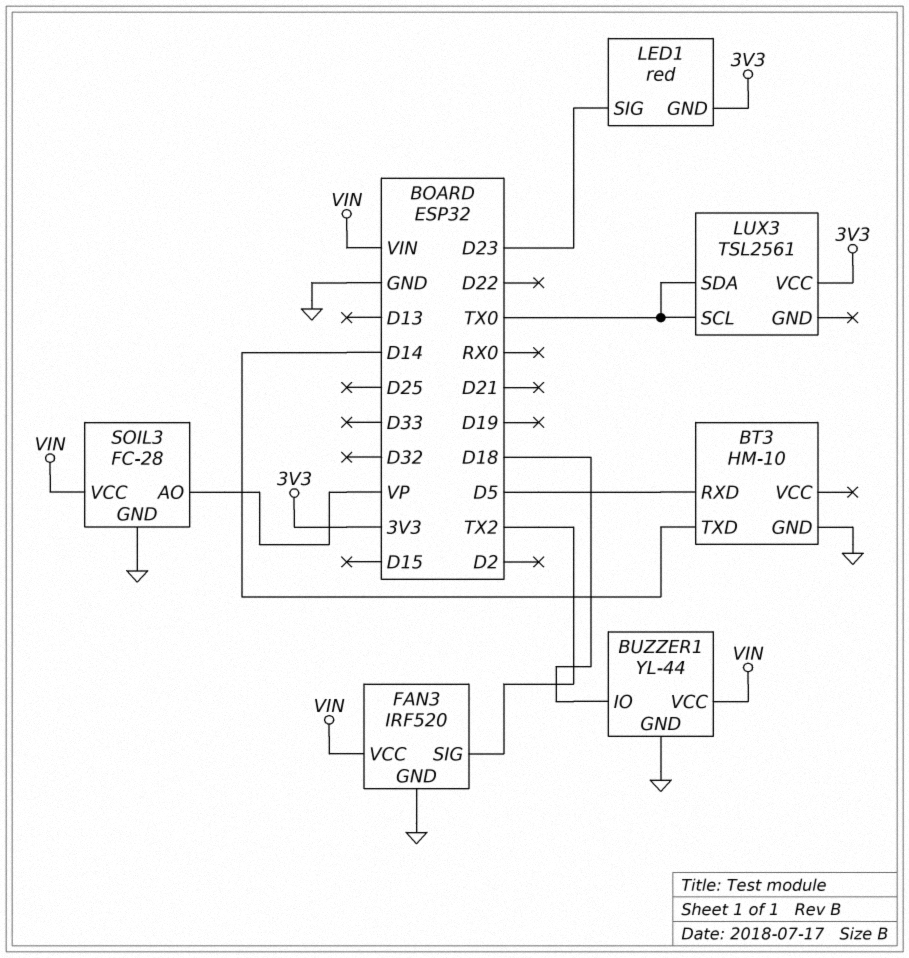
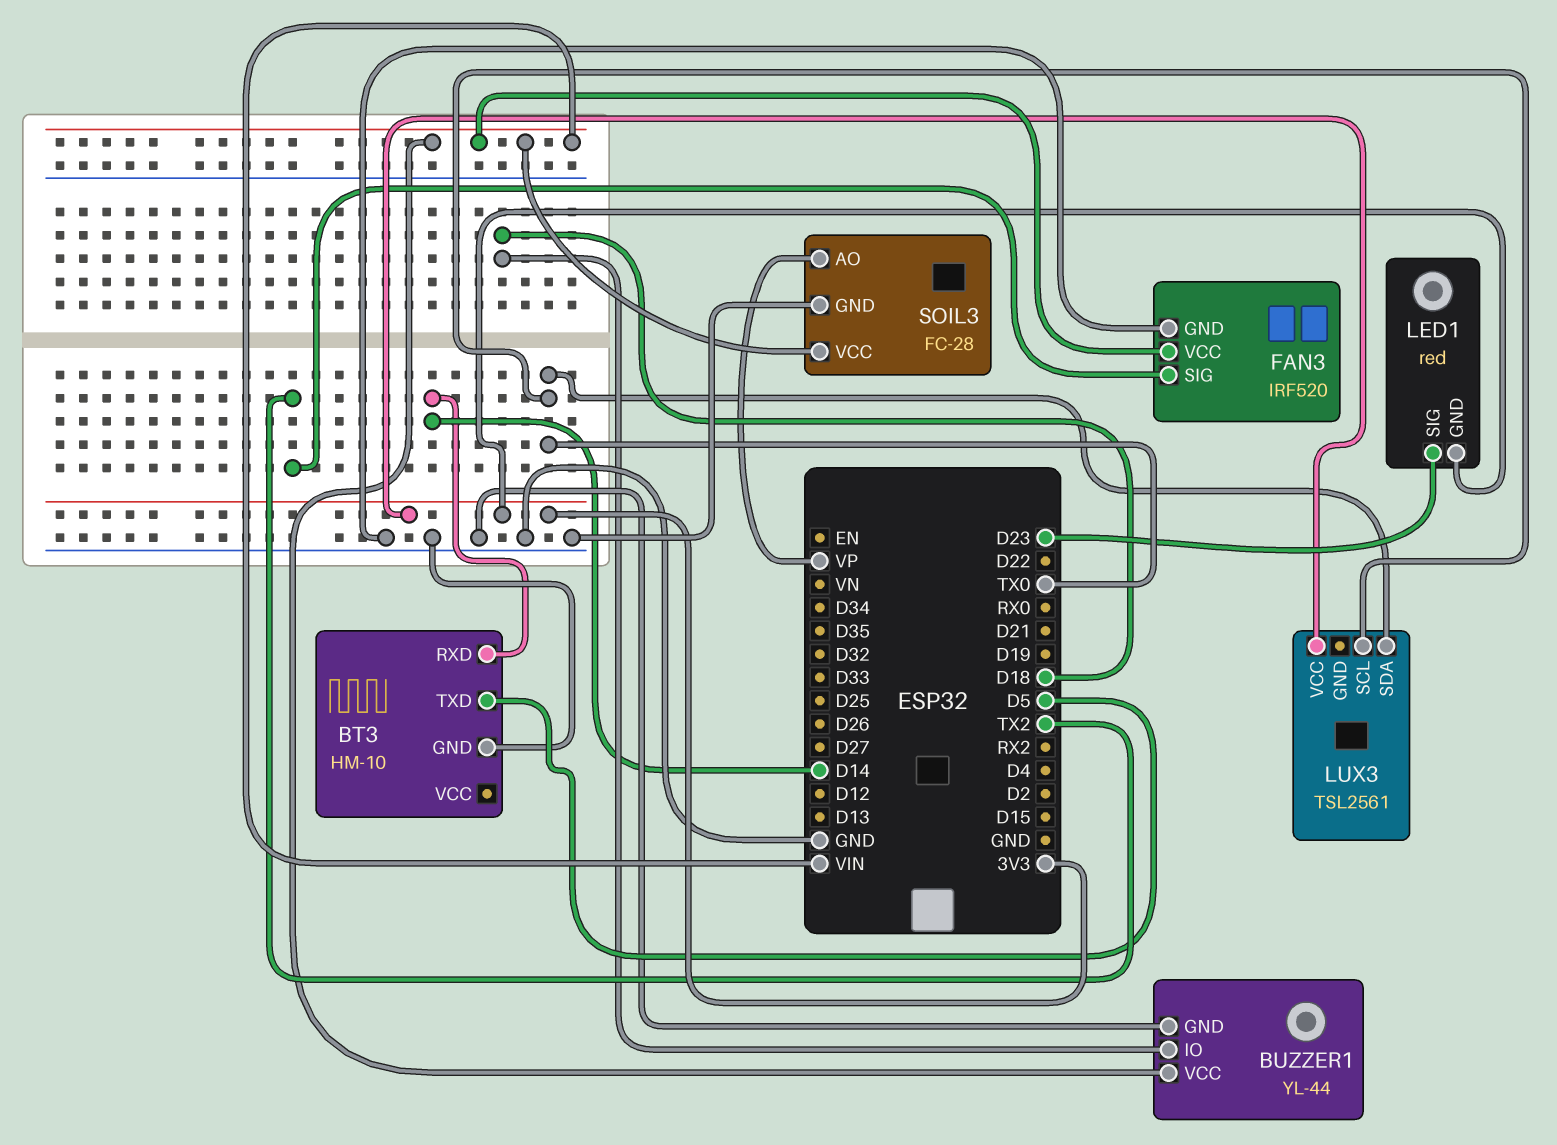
BT3 pin RXD: D5 -> D14
BT3 pin TXD: D14 -> D5

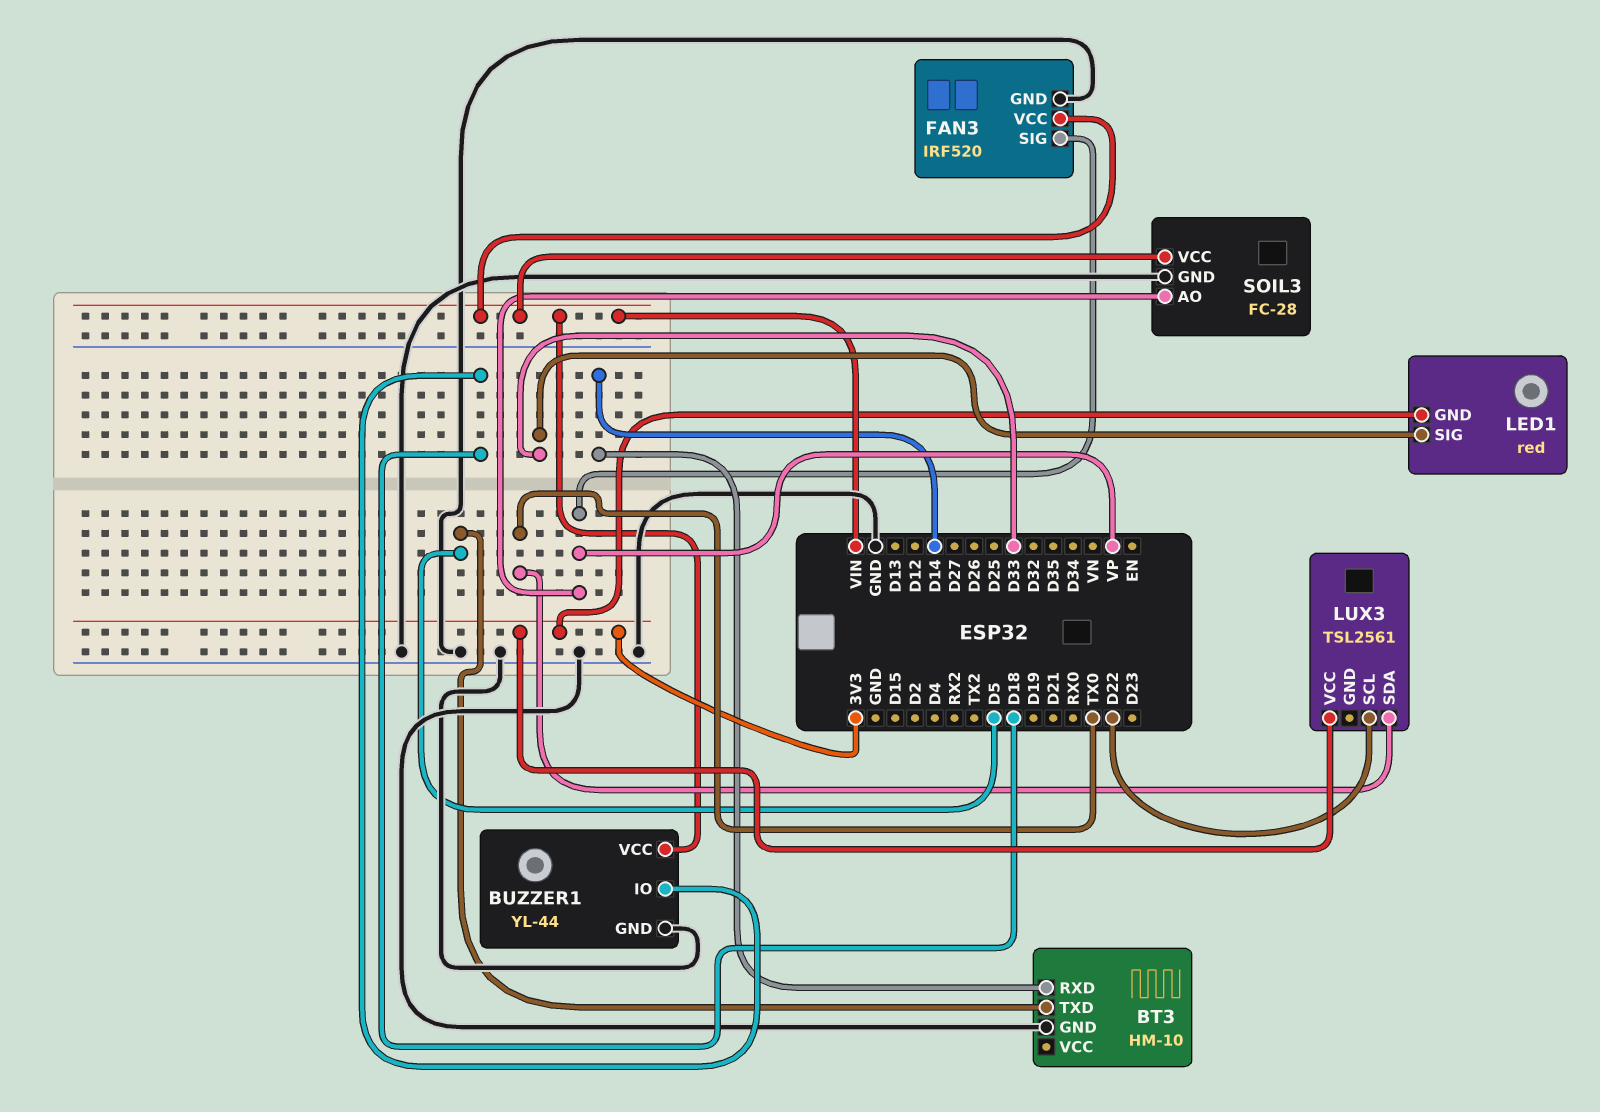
FAN3 pin SIG: TX2 -> VP
LED1 pin SIG: D23 -> D33
LUX3 pin SCL: TX0 -> D22

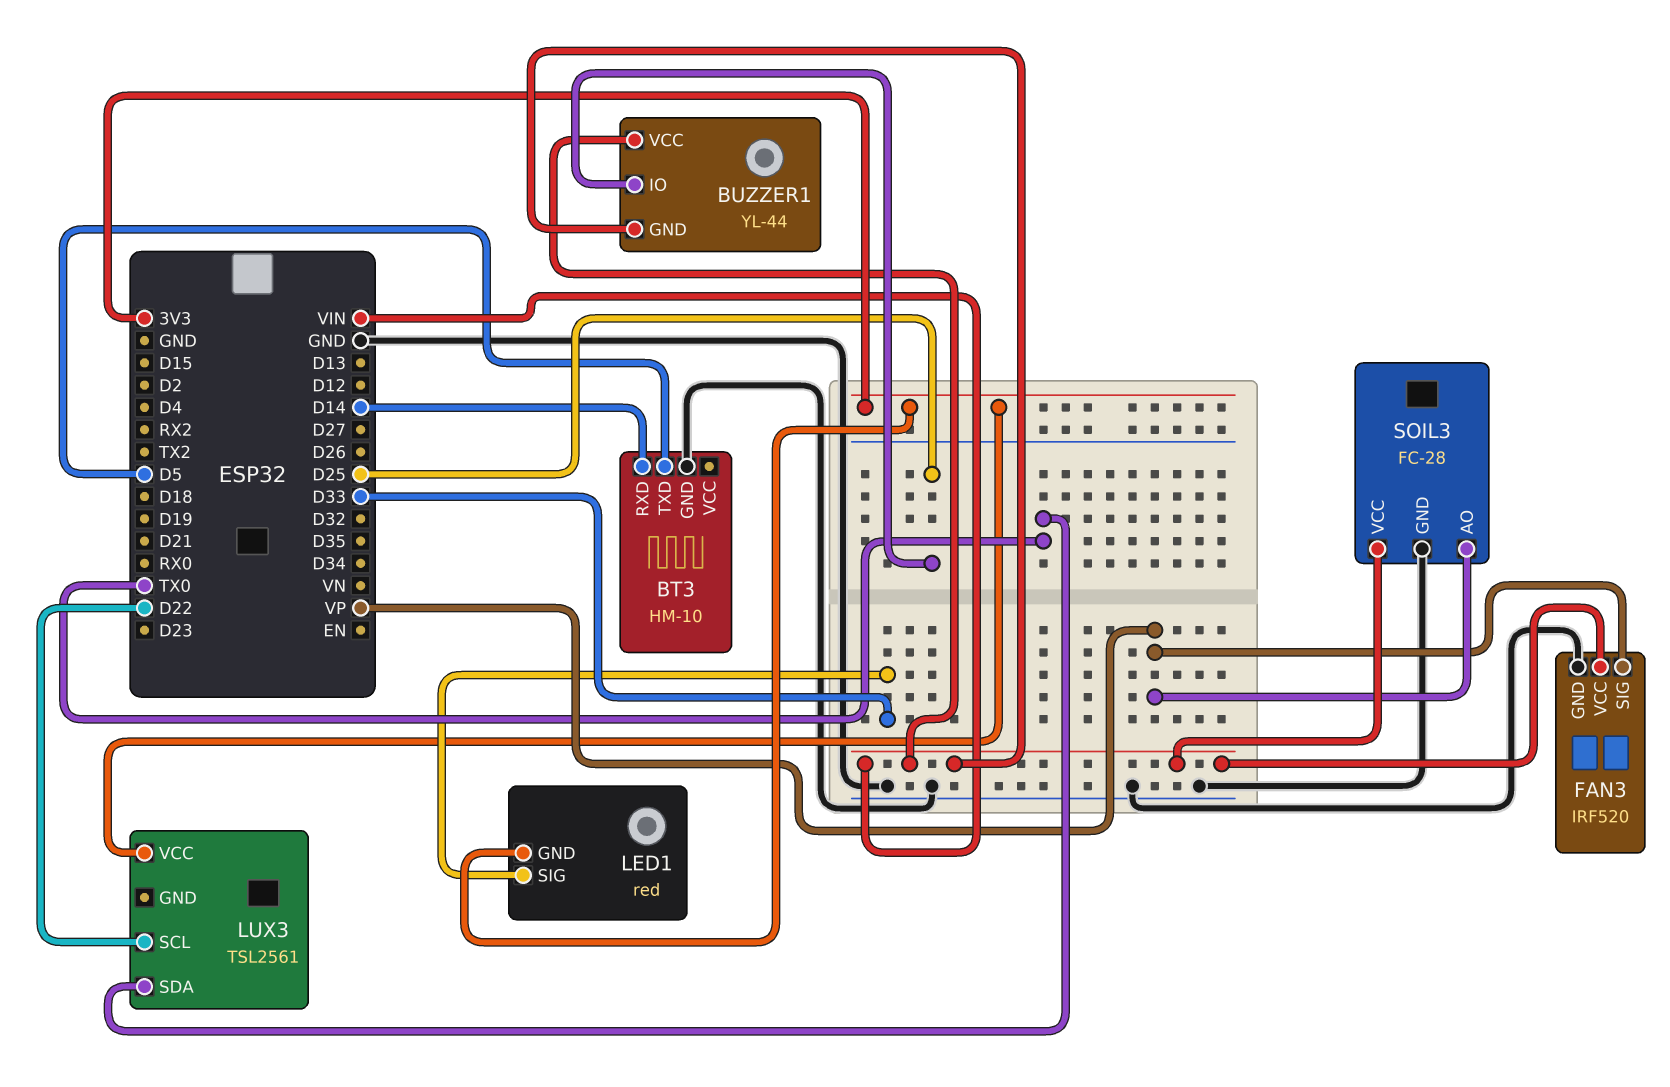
BUZZER1 pin GND: GND -> VIN
BUZZER1 pin IO: D18 -> D25

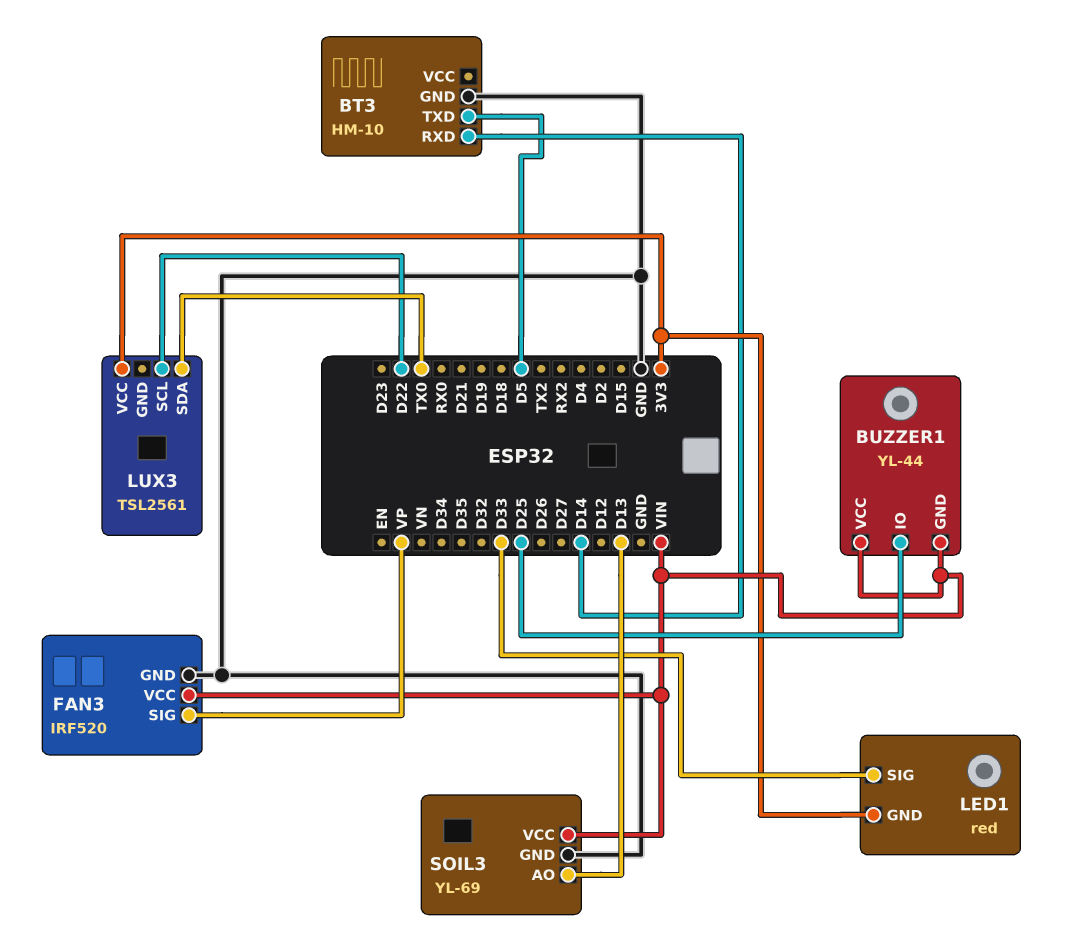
SOIL3: FC-28 -> YL-69
SOIL3 pin AO: VP -> D13

